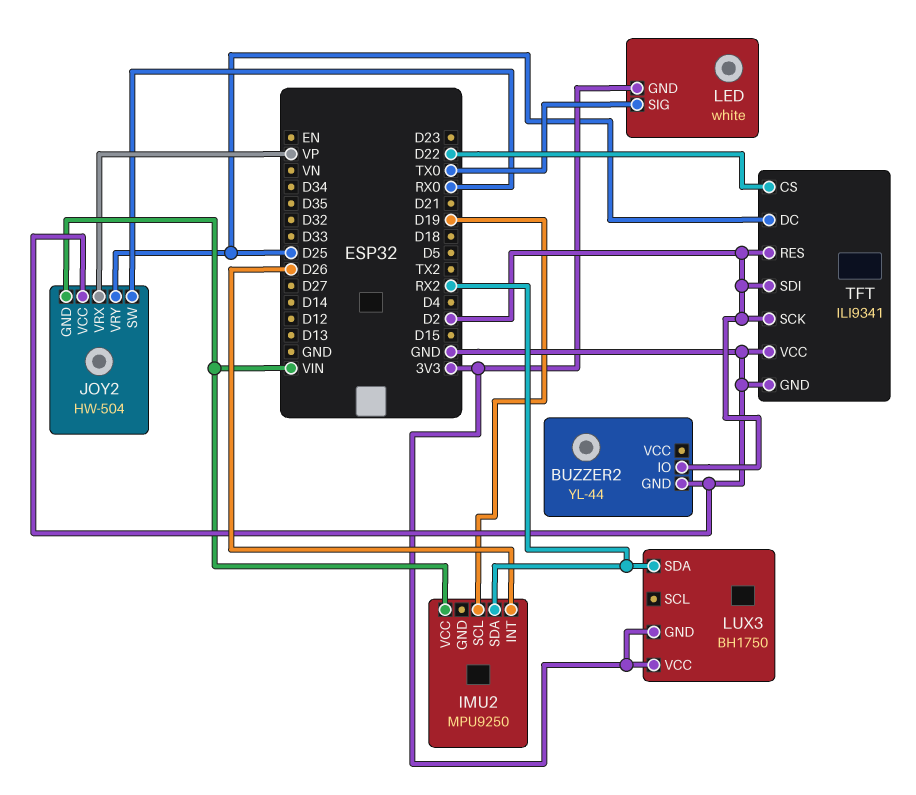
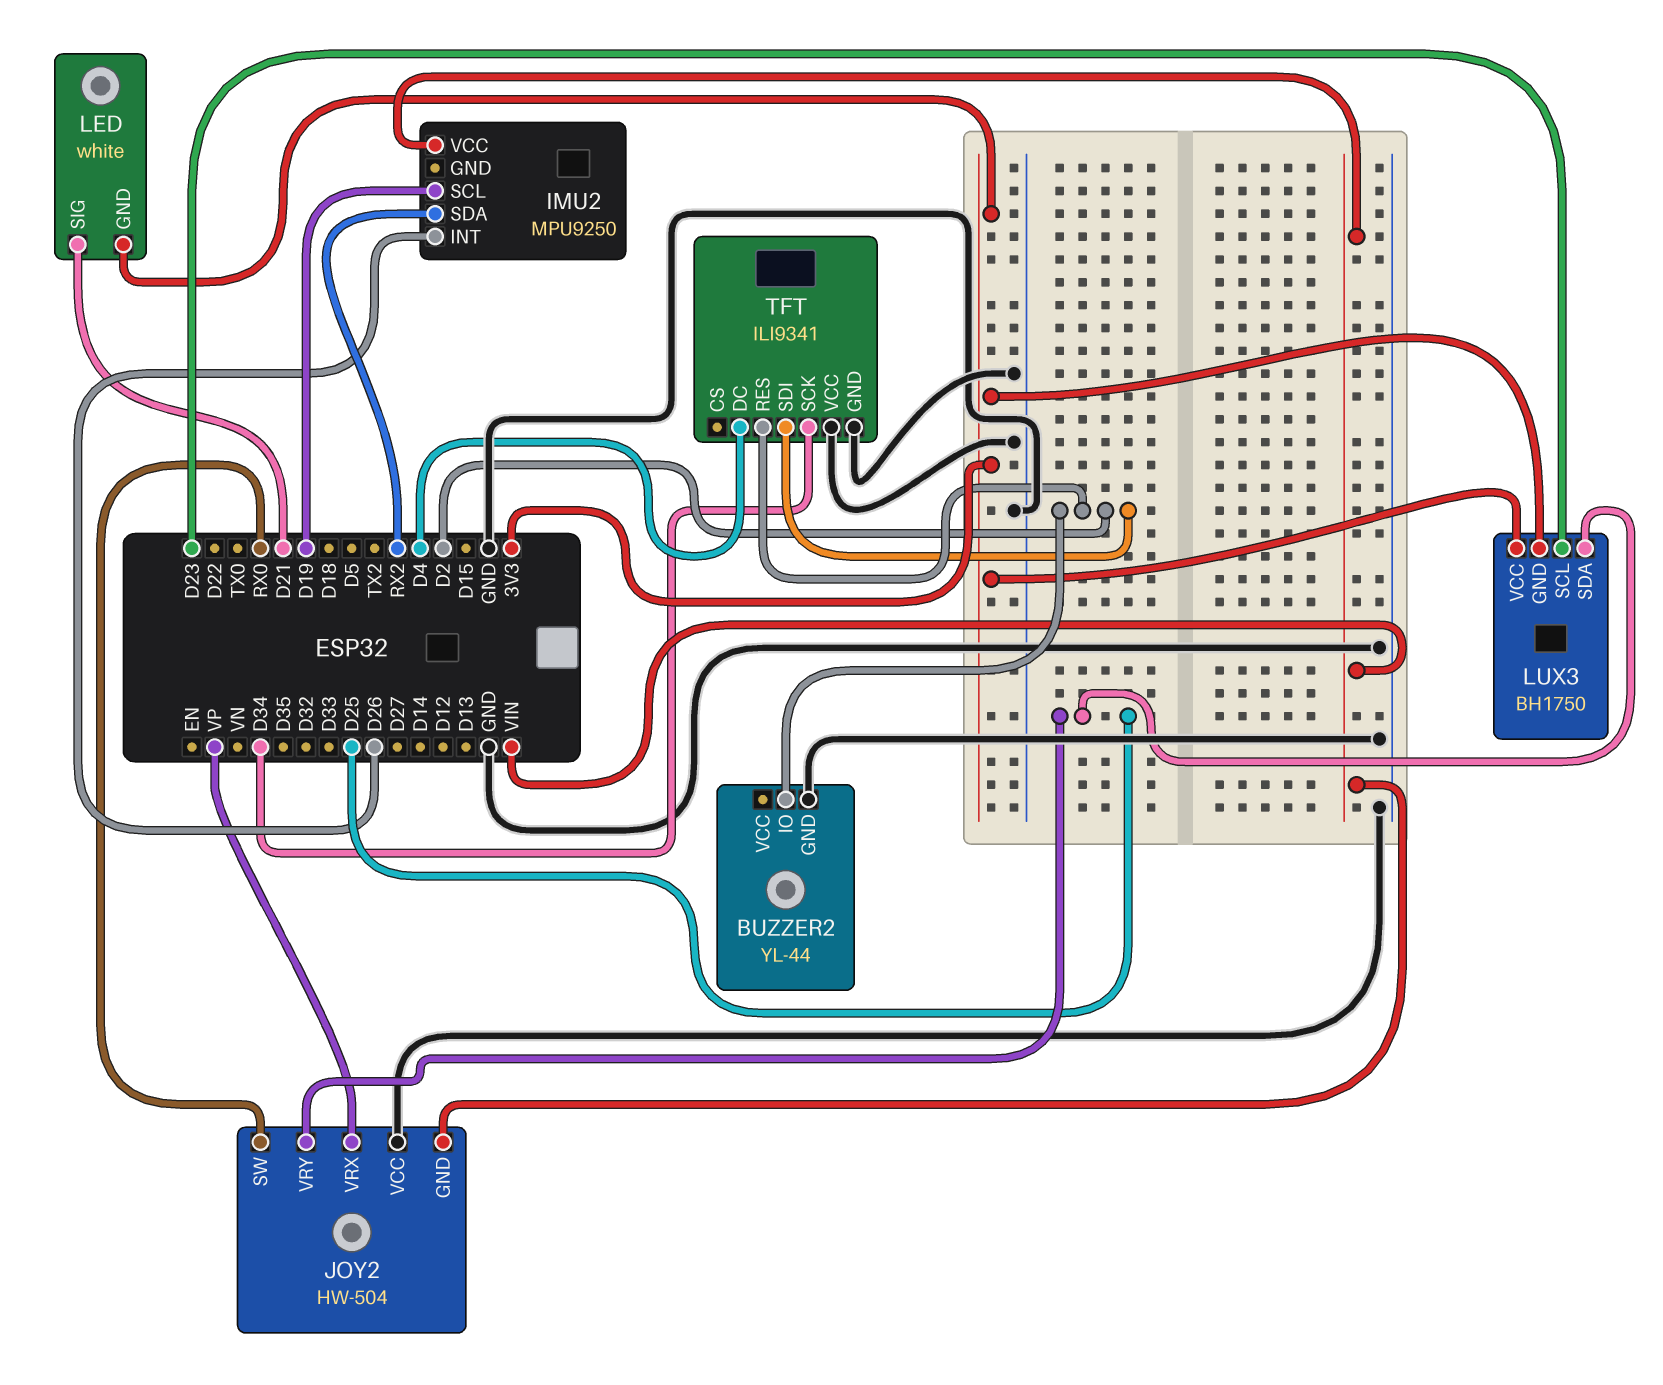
LED pin SIG: TX0 -> D21
LUX3 pin SCL: none -> D23
LUX3 pin SDA: RX2 -> D25
TFT pin CS: D22 -> none
TFT pin DC: D25 -> D4
TFT pin SCK: D2 -> D34

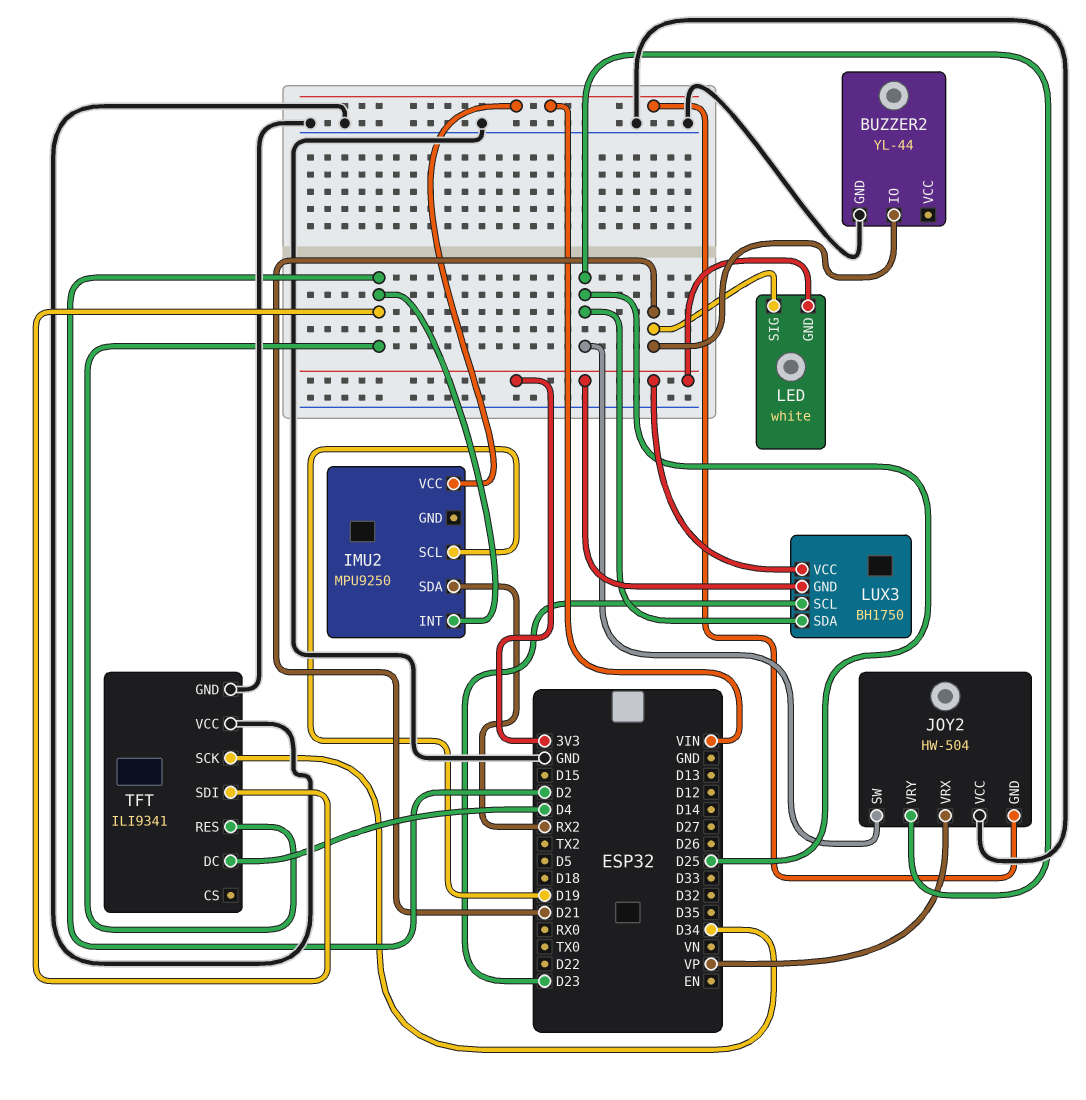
BUZZER2 pin IO: D2 -> D21
IMU2 pin INT: D26 -> D2
JOY2 pin SW: RX0 -> D25

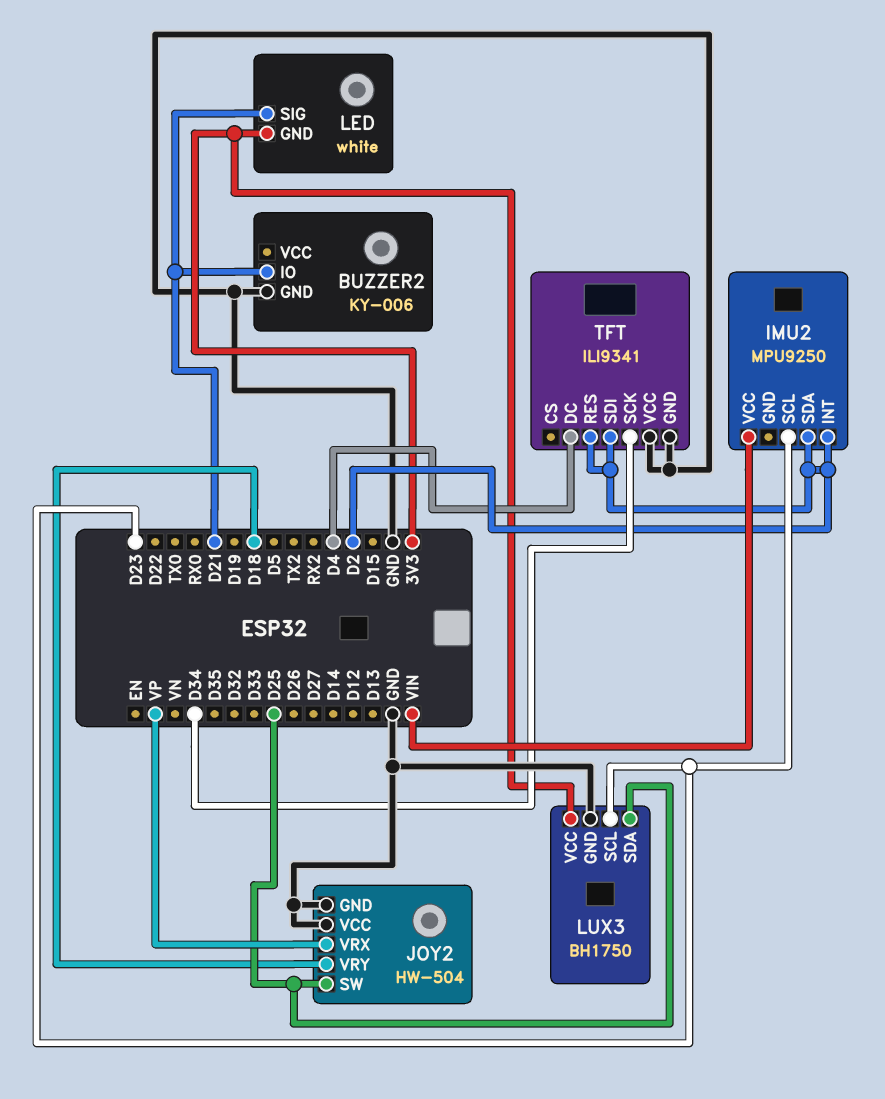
BUZZER2: YL-44 -> KY-006
IMU2 pin SCL: D19 -> D23
IMU2 pin SDA: RX2 -> D2
JOY2 pin GND: VIN -> GND
JOY2 pin VRY: D25 -> D18
LUX3 pin GND: 3V3 -> GND

